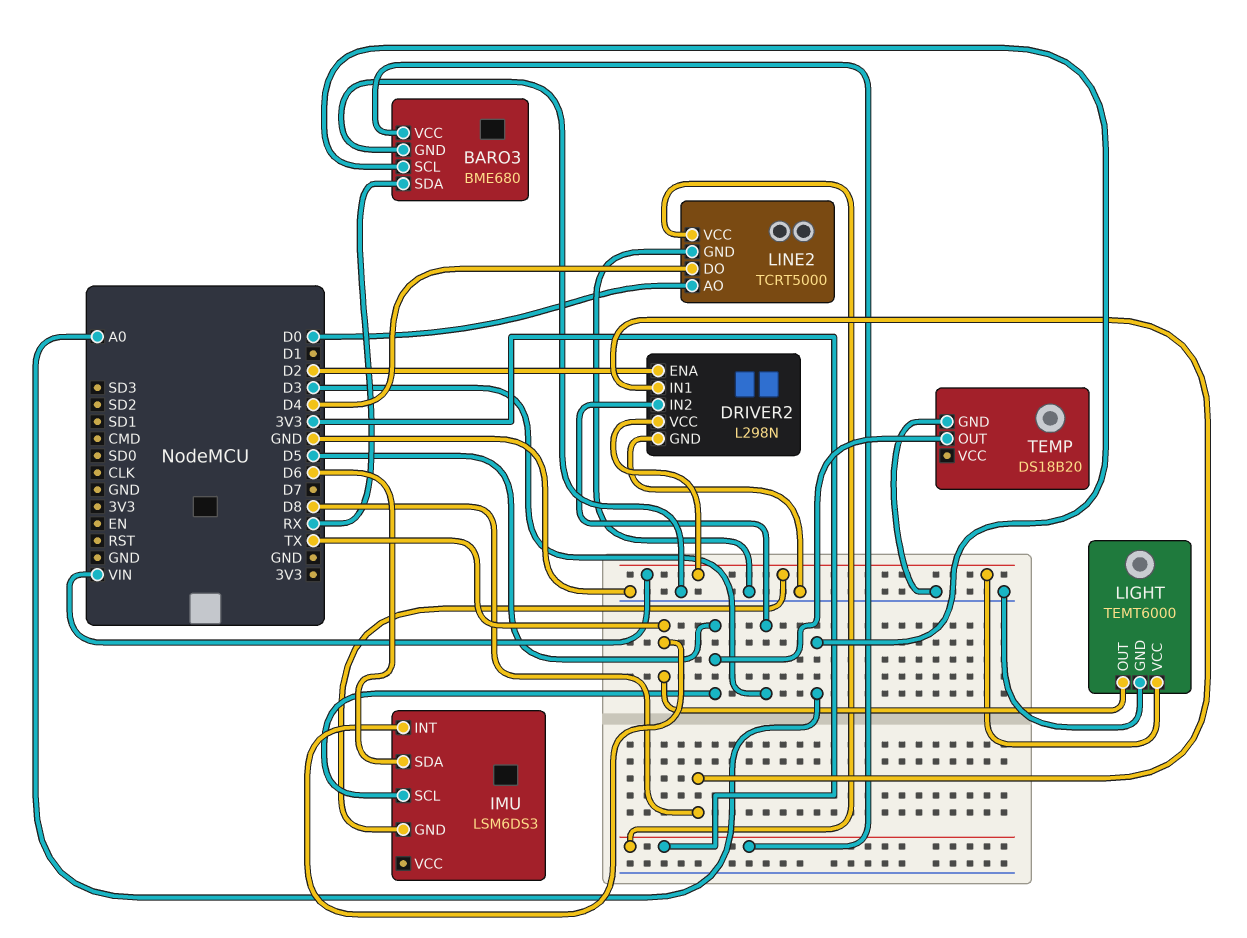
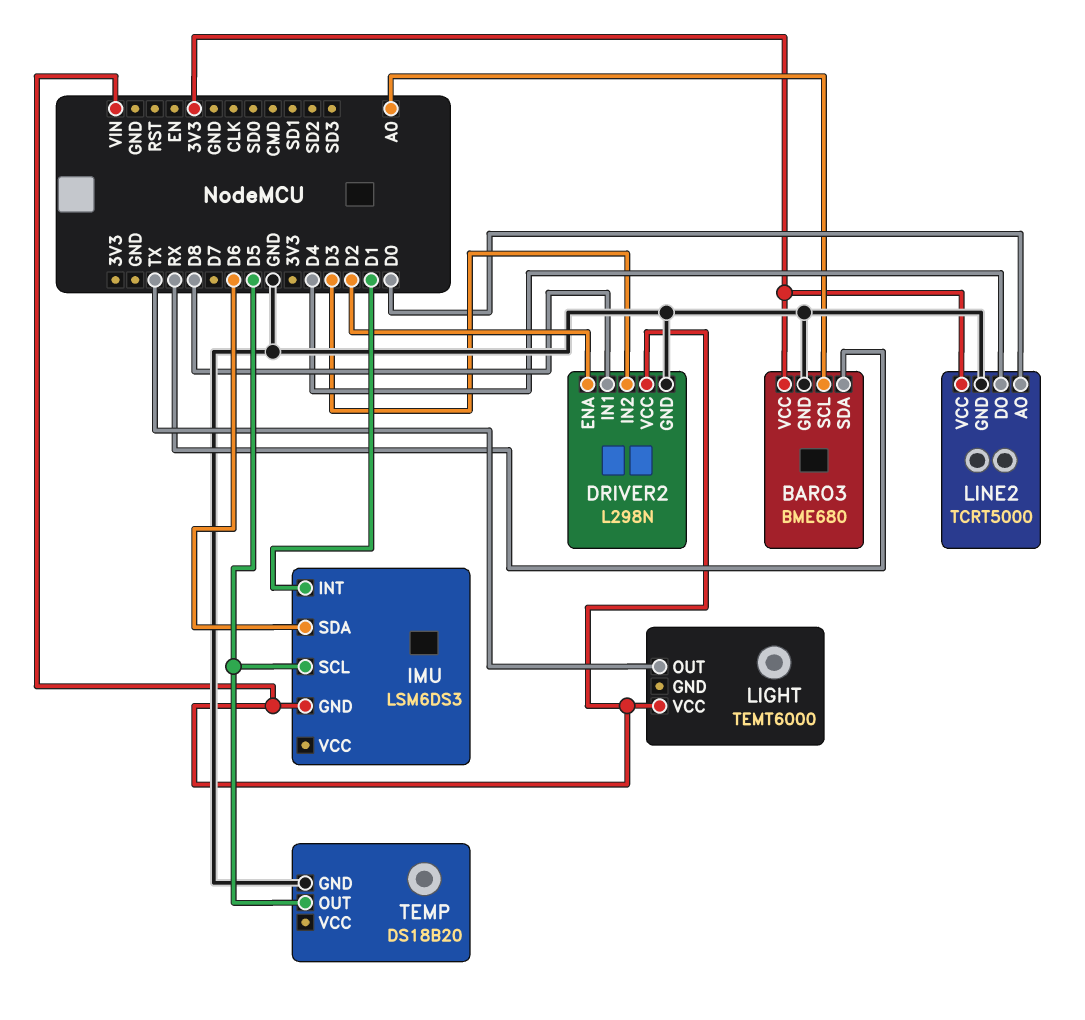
IMU pin INT: TX -> D1
LIGHT pin GND: GND -> none

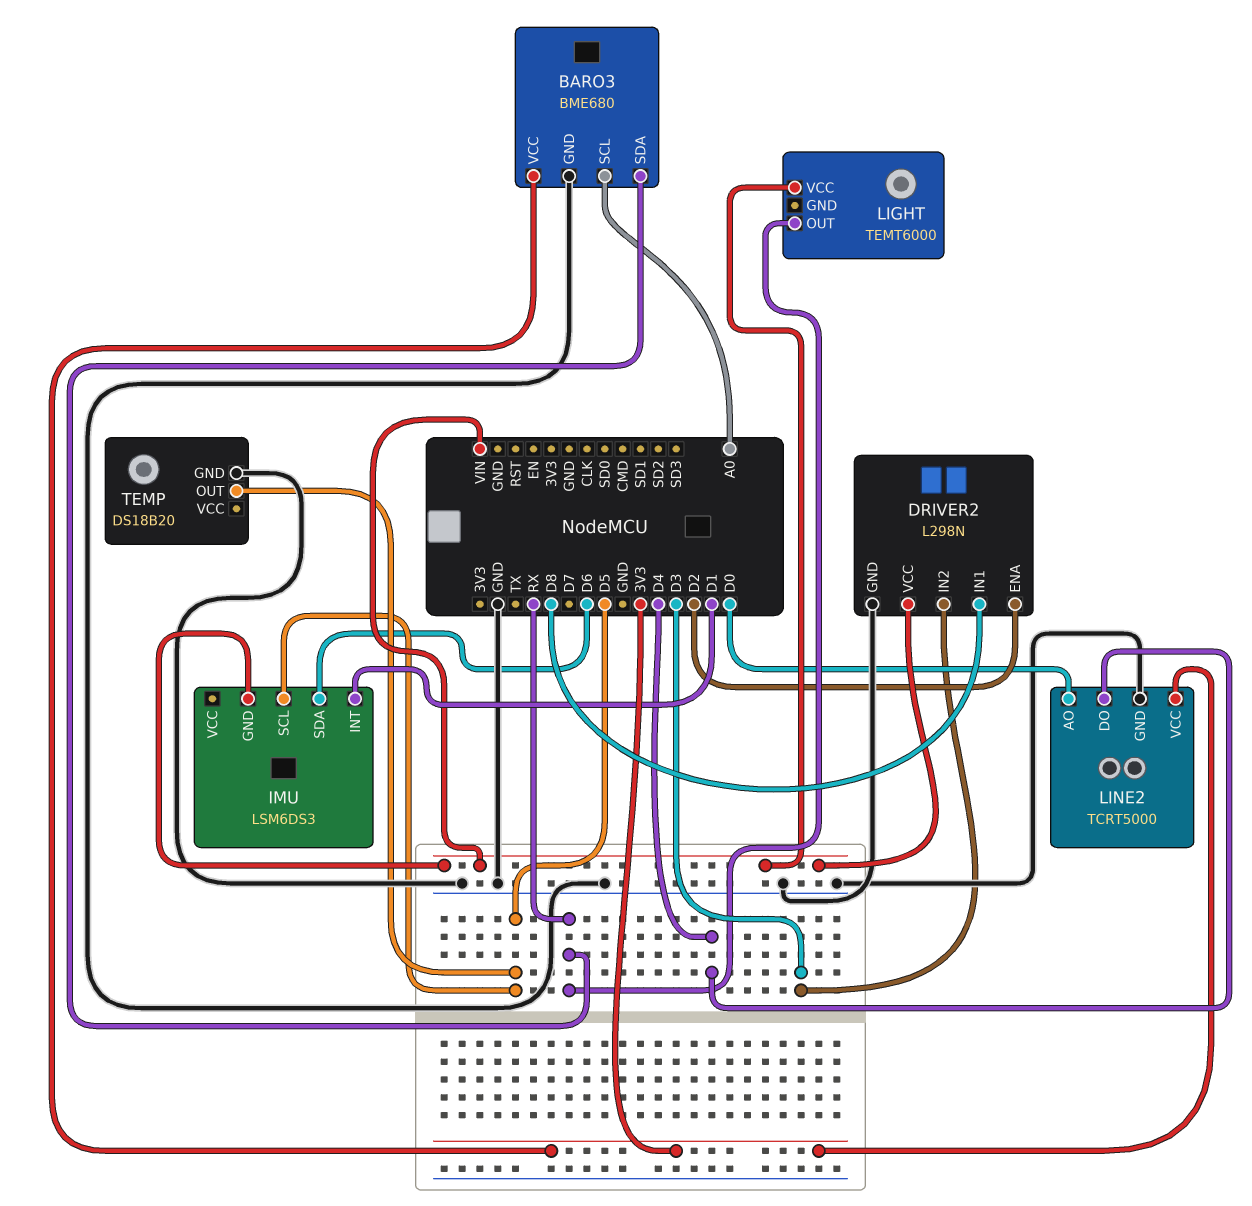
LIGHT pin OUT: TX -> RX

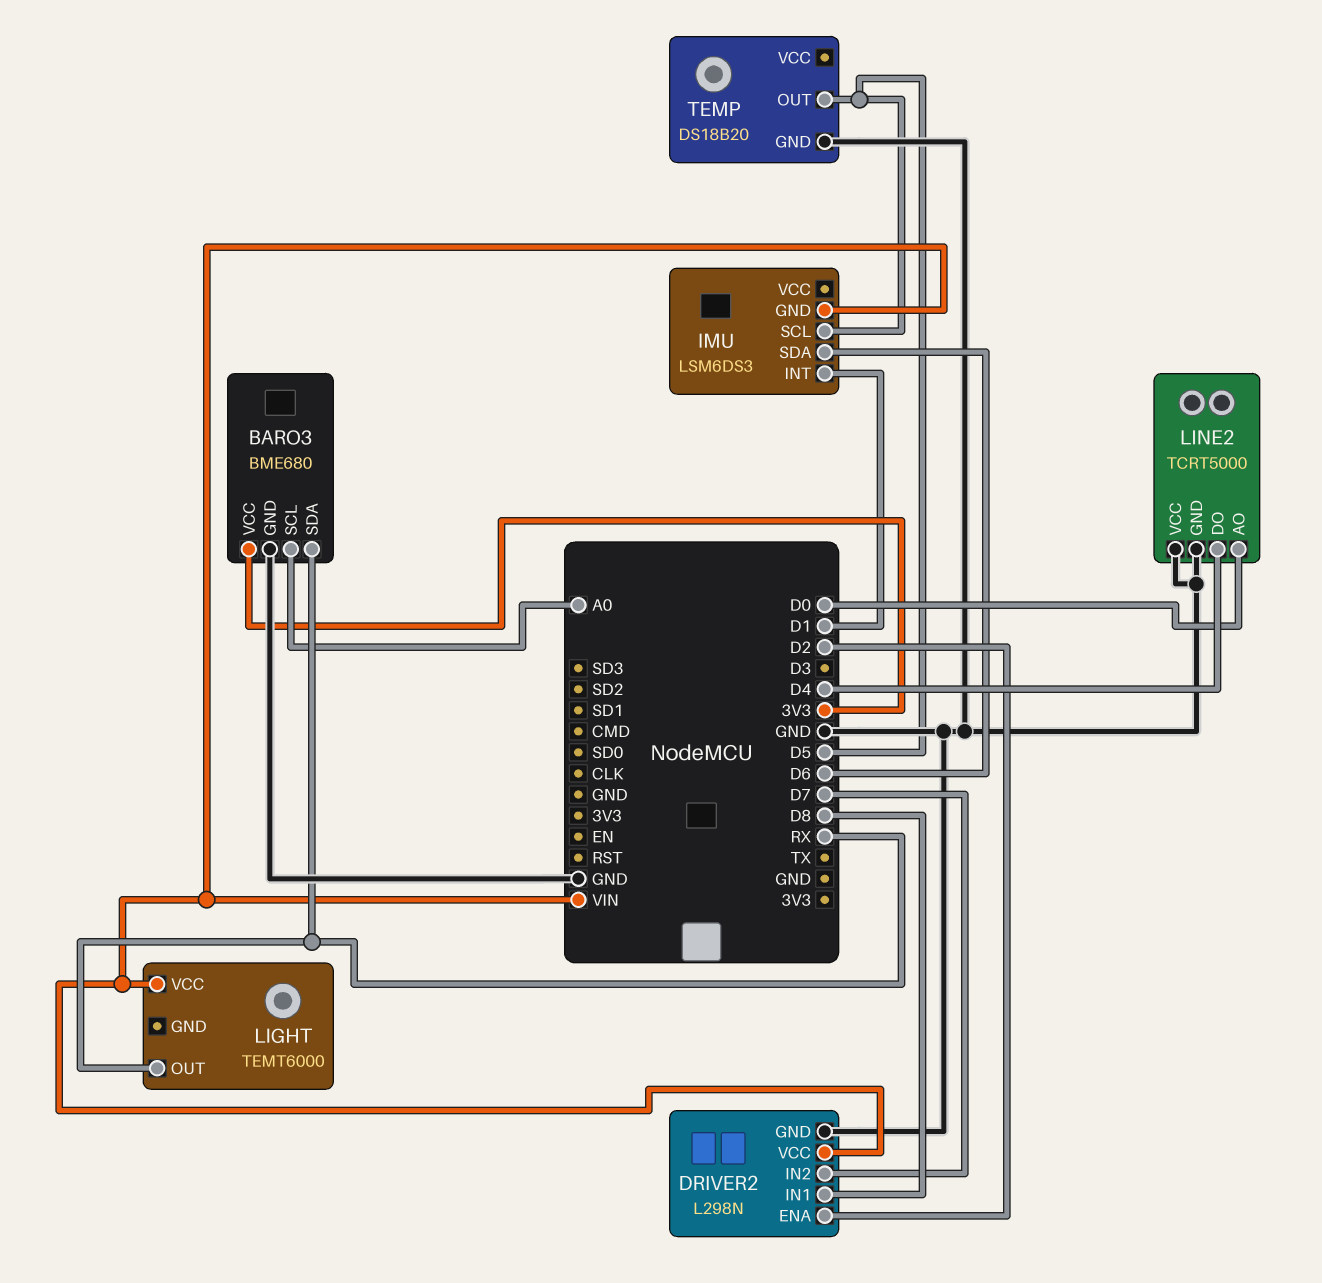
DRIVER2 pin IN2: D3 -> D7
LINE2 pin VCC: 3V3 -> GND

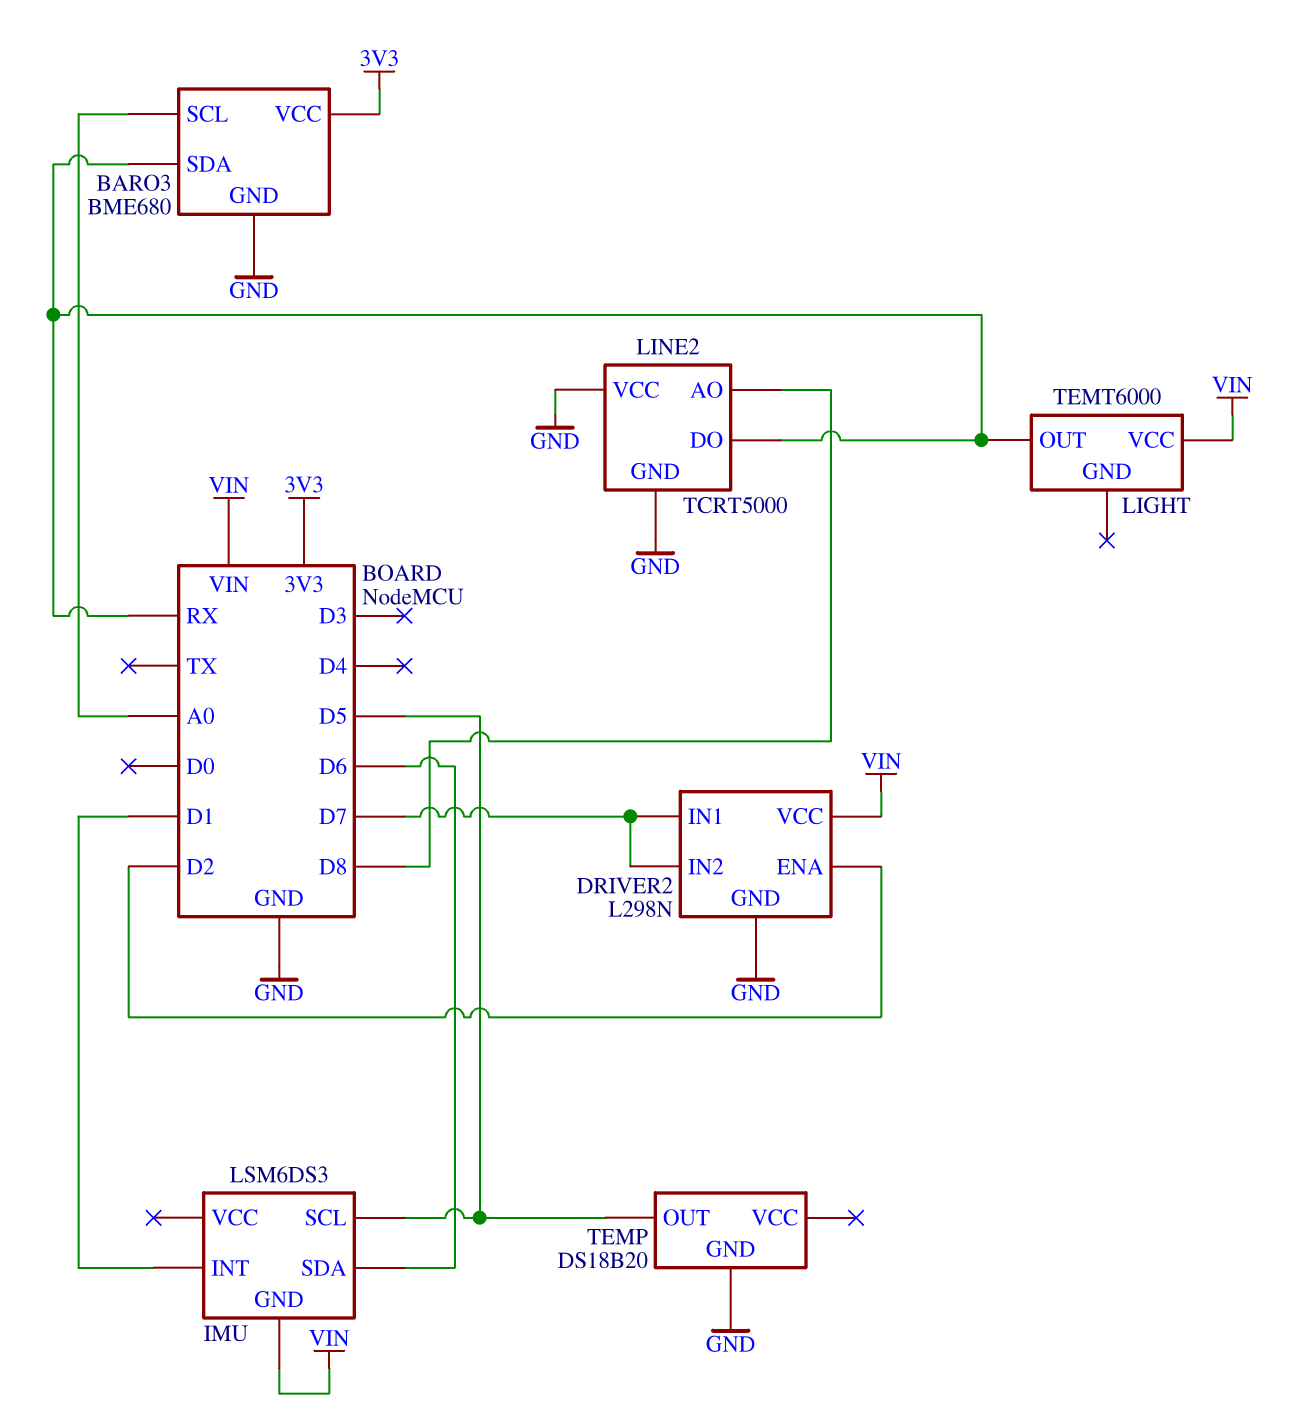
DRIVER2 pin IN1: D8 -> D7
LINE2 pin AO: D0 -> D8
LINE2 pin DO: D4 -> RX

